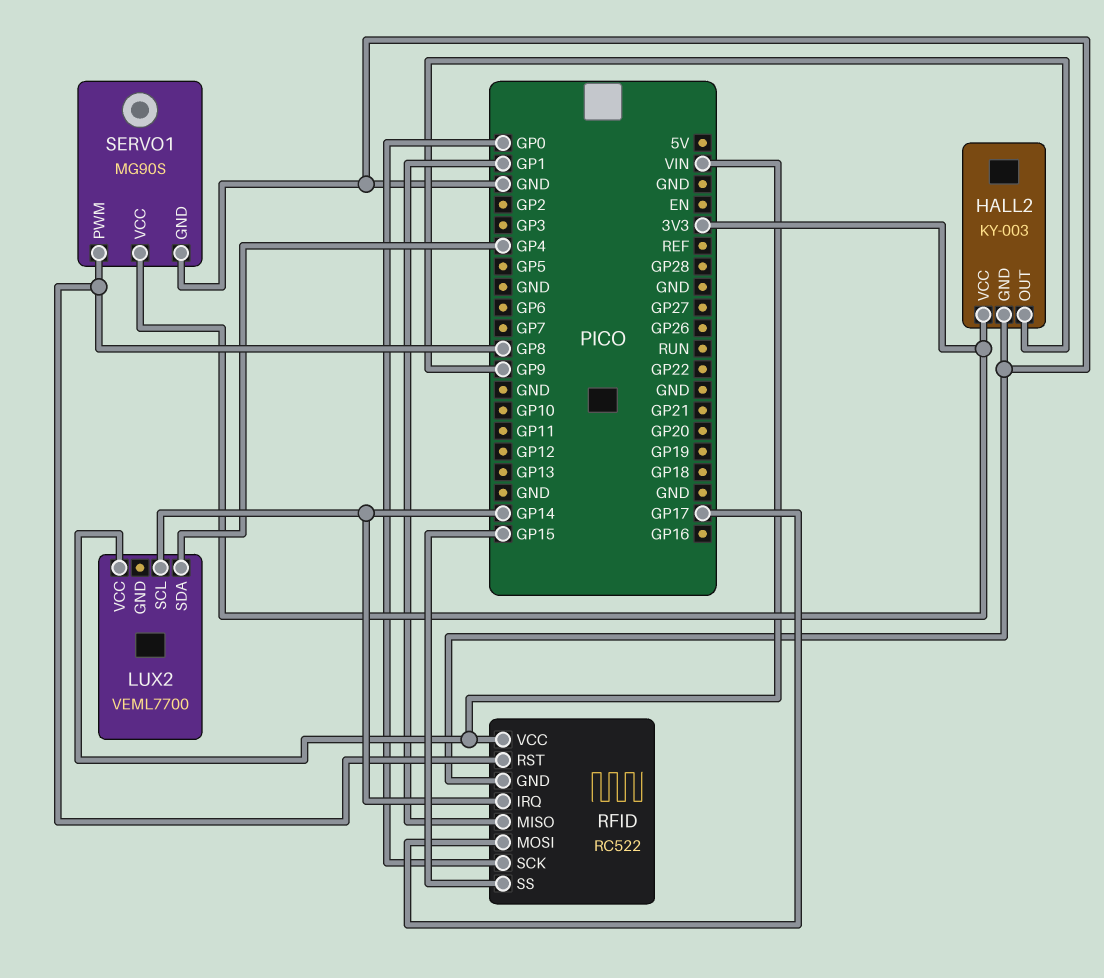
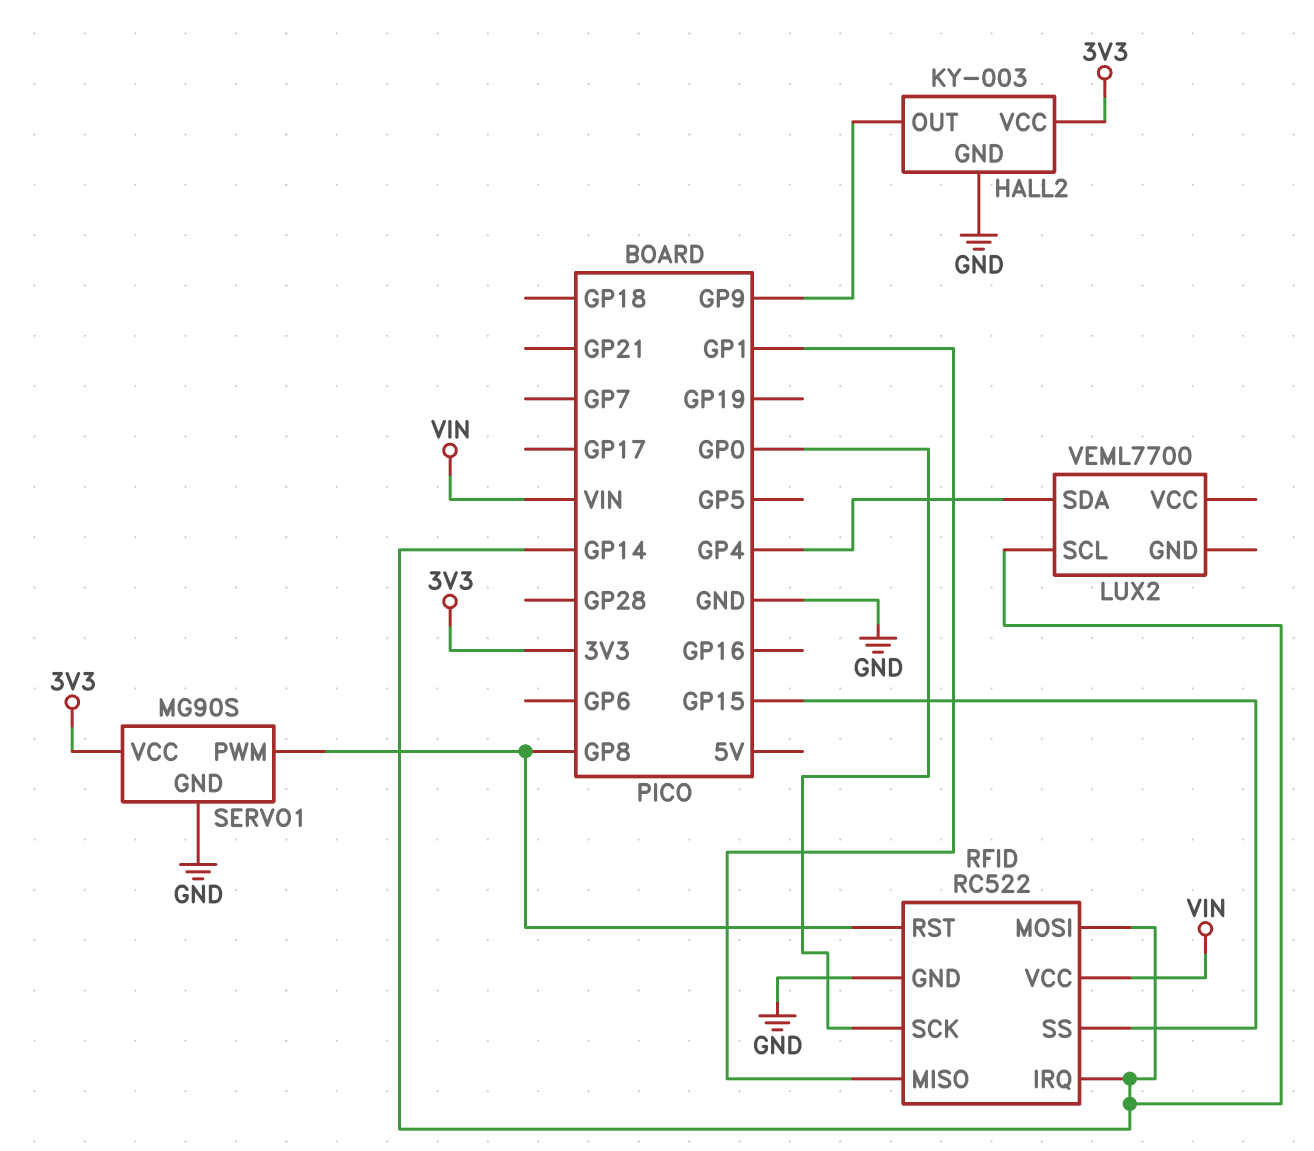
LUX2 pin VCC: VIN -> none
RFID pin MOSI: GP17 -> GP14

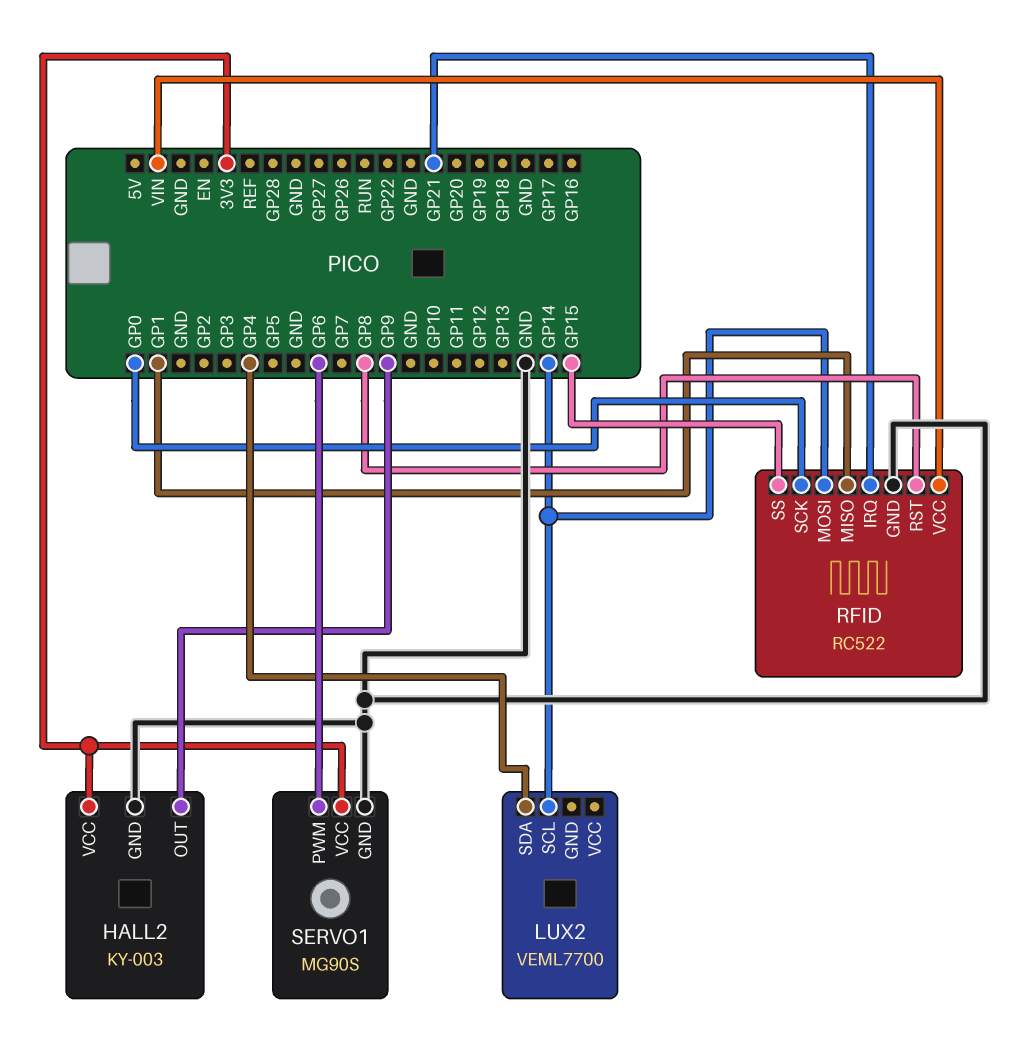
RFID pin IRQ: GP14 -> GP21
SERVO1 pin PWM: GP8 -> GP6

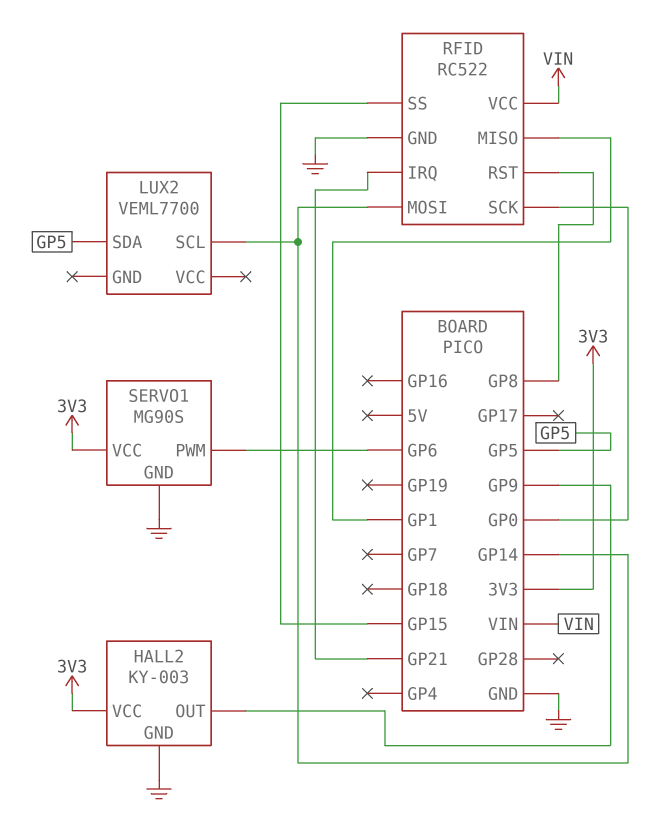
LUX2 pin SDA: GP4 -> GP5

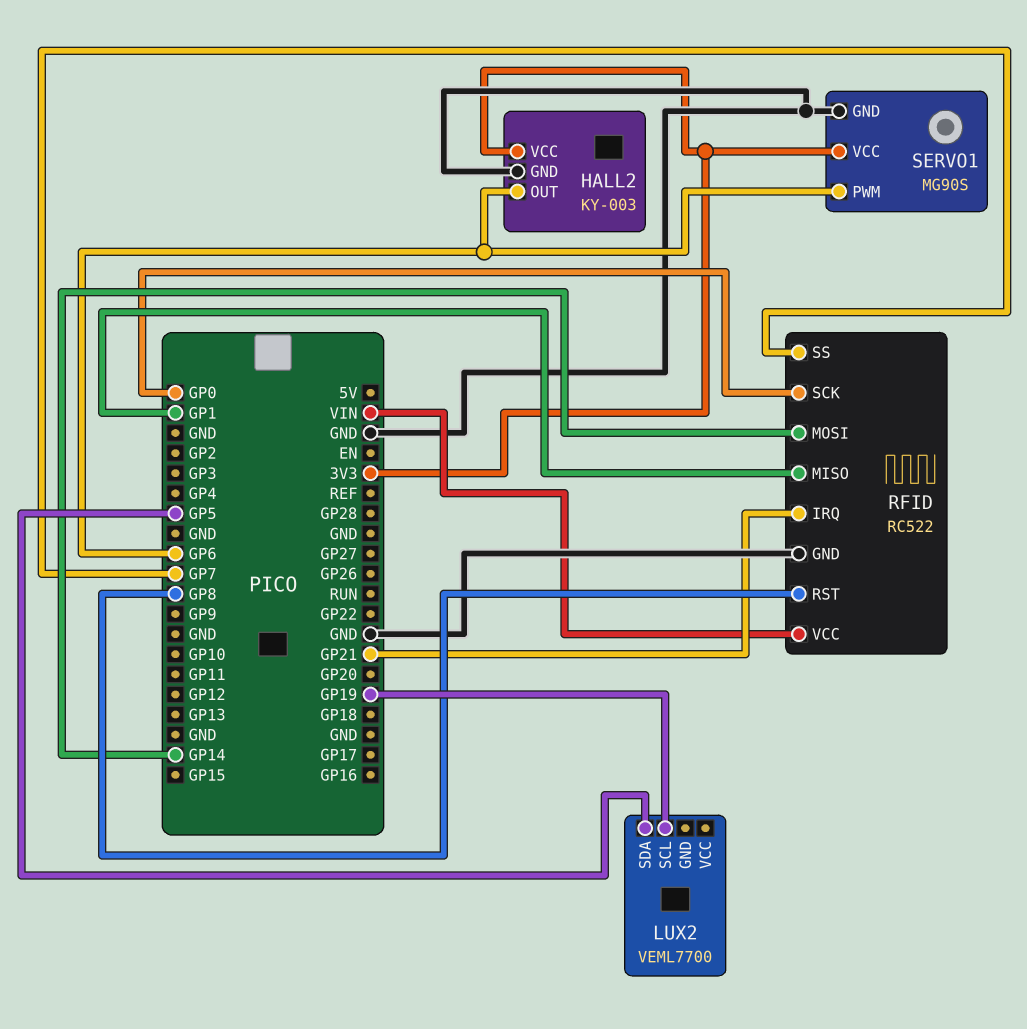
HALL2 pin OUT: GP9 -> GP6
LUX2 pin SCL: GP14 -> GP19
RFID pin SS: GP15 -> GP7

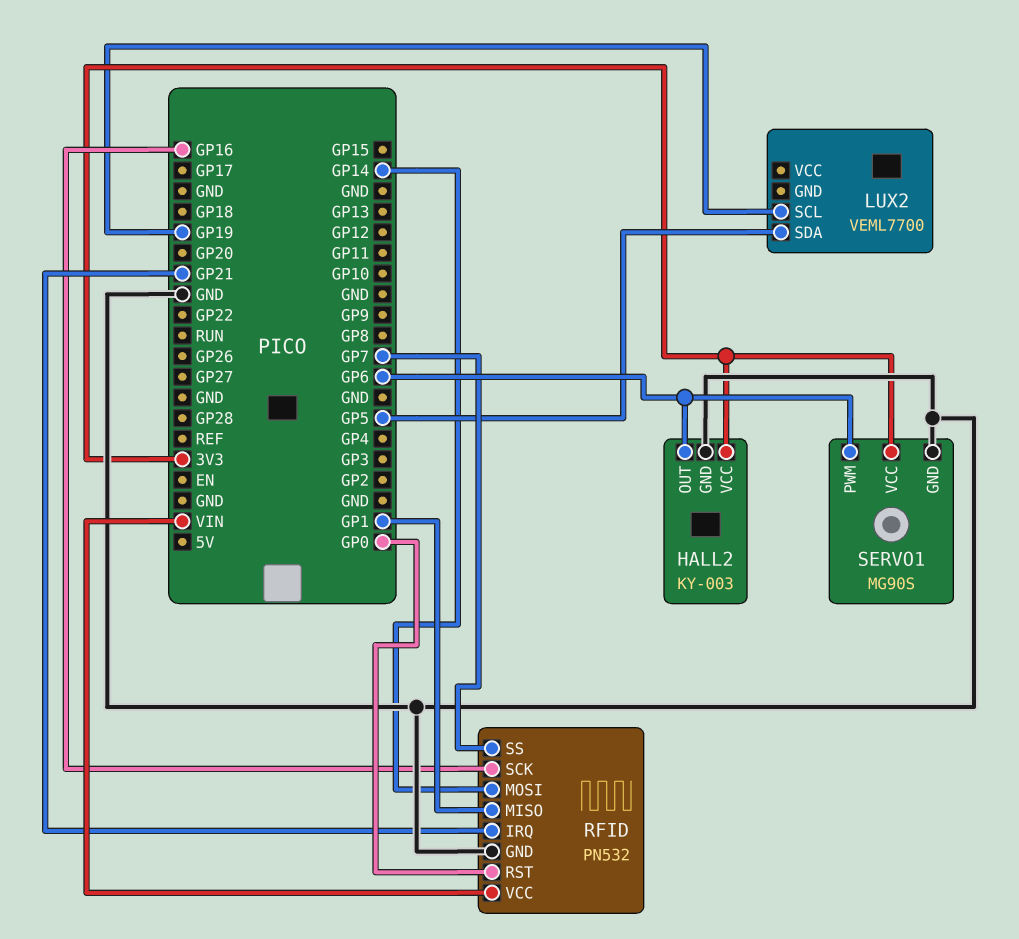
RFID: RC522 -> PN532
RFID pin RST: GP8 -> GP0
RFID pin SCK: GP0 -> GP16

